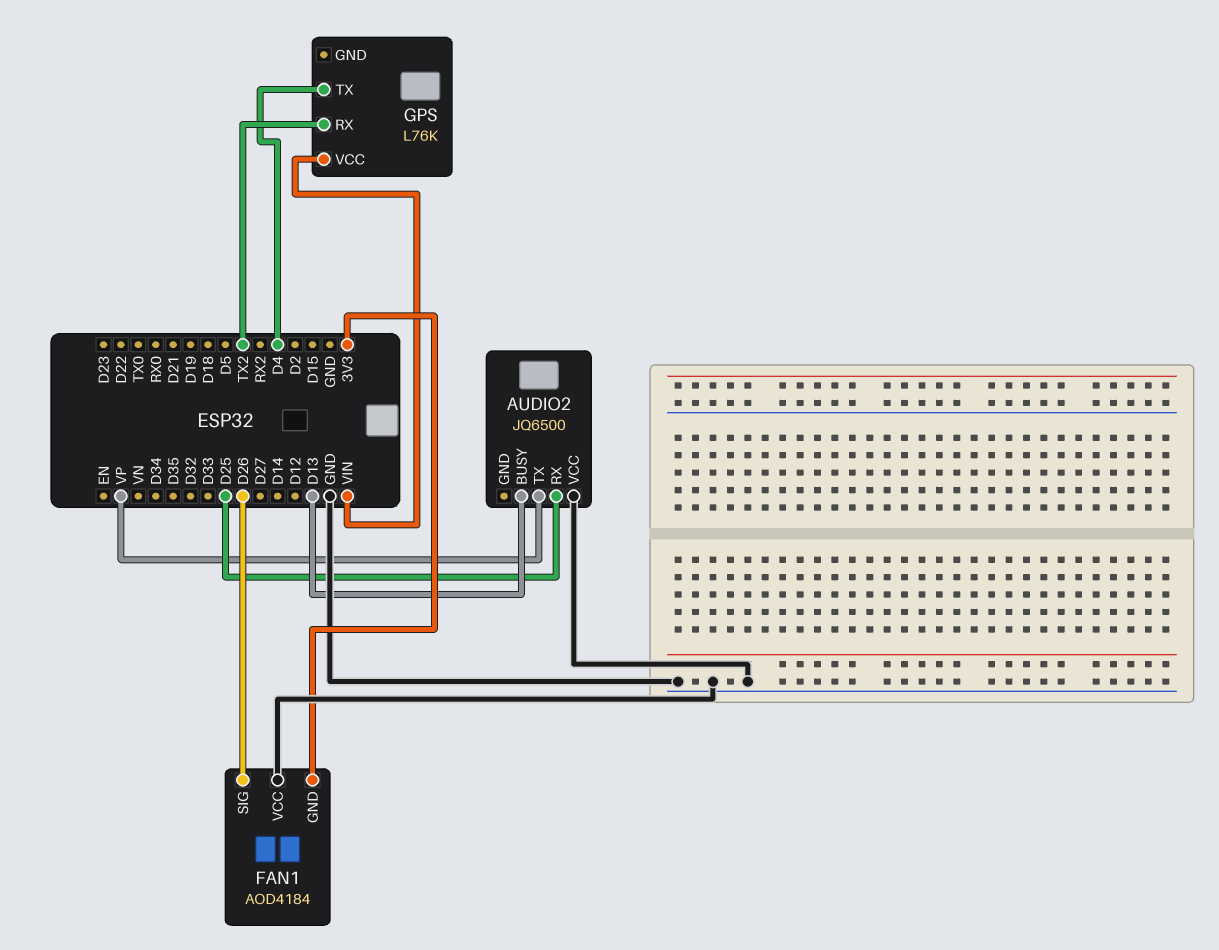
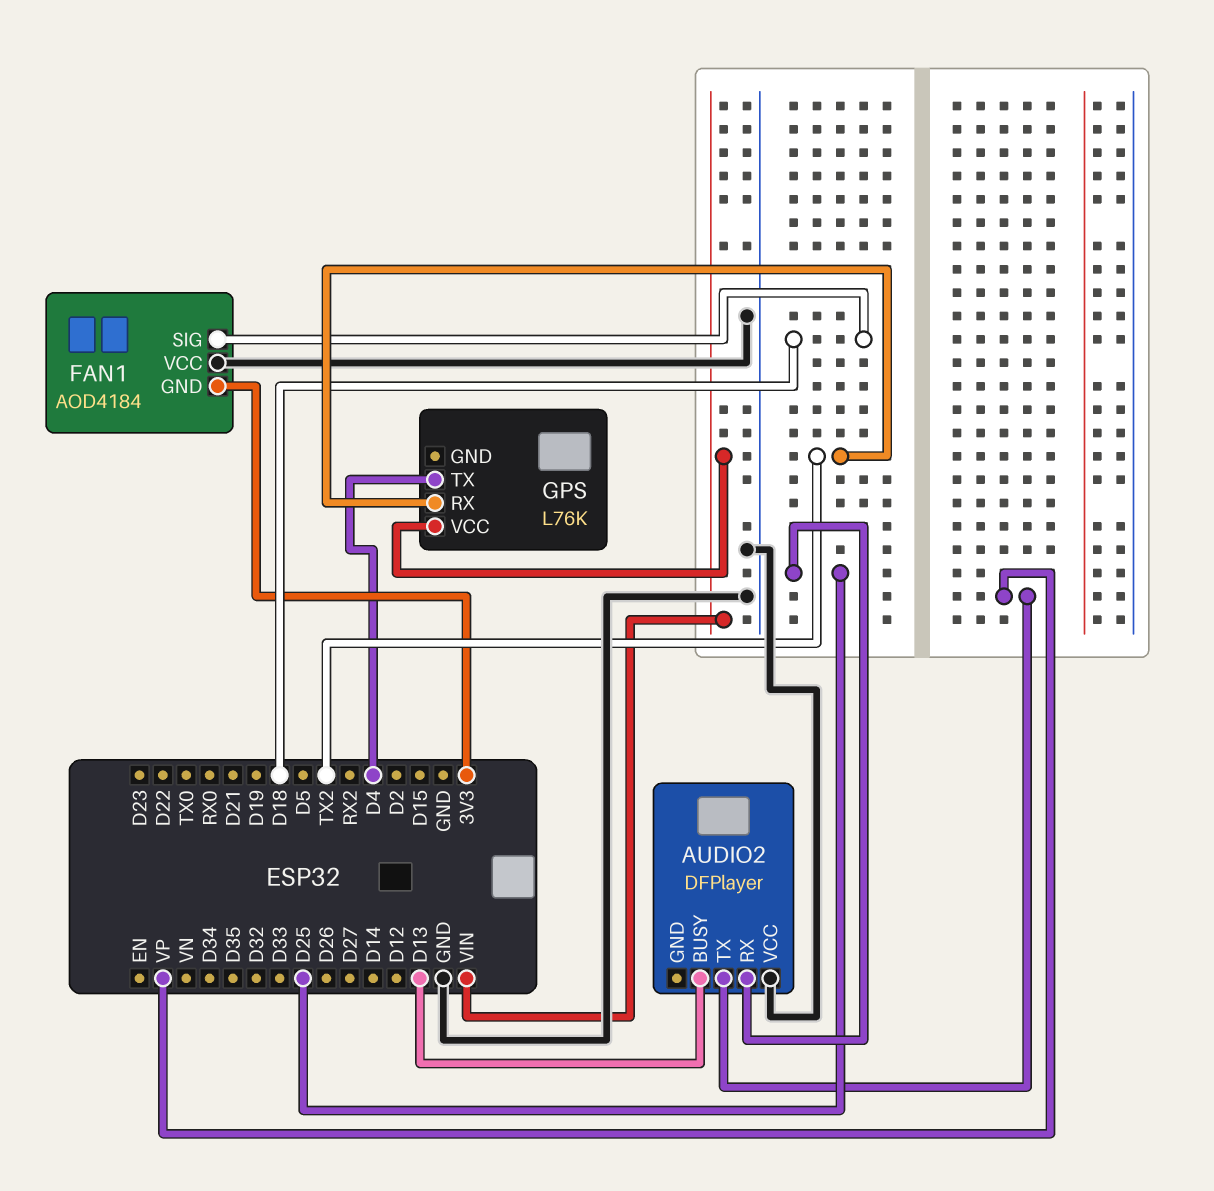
AUDIO2: JQ6500 -> DFPlayer
FAN1 pin SIG: D26 -> D18

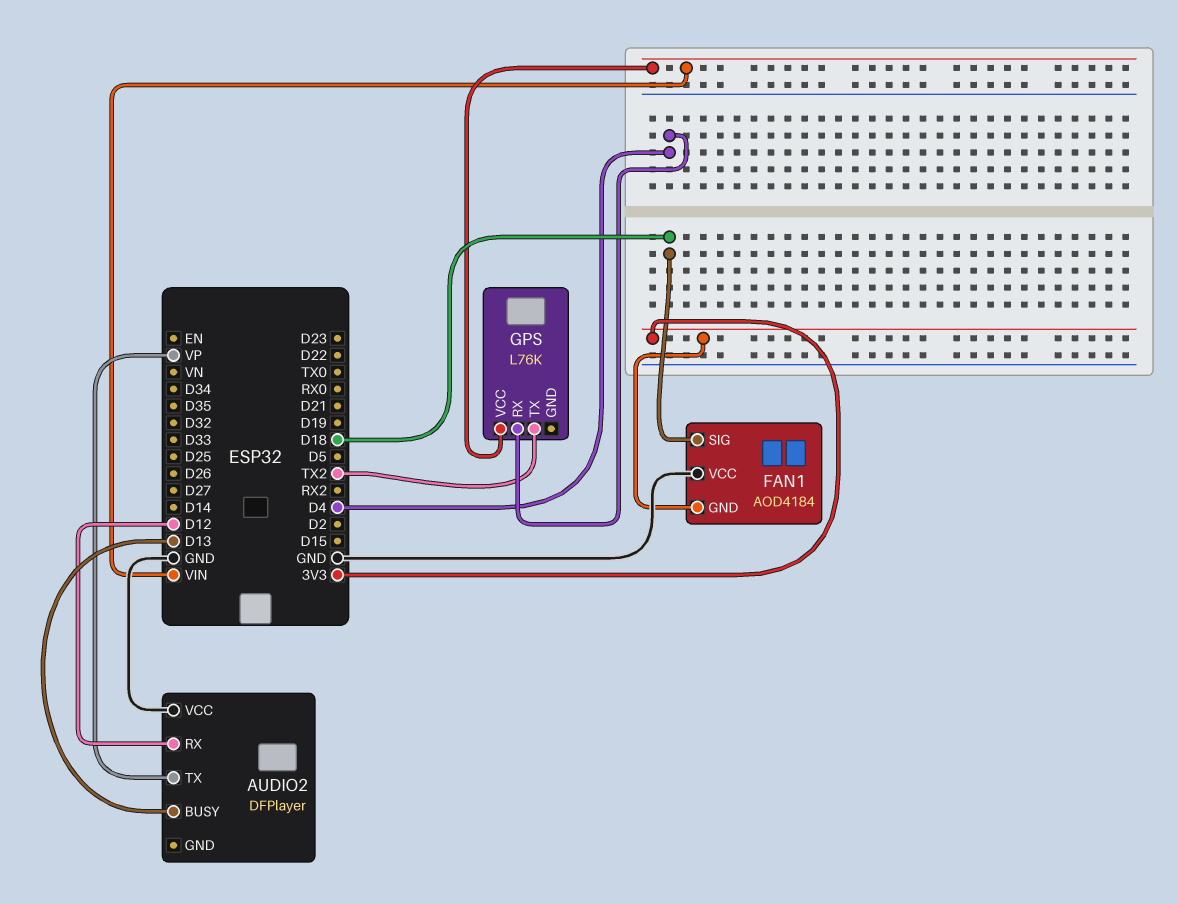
AUDIO2 pin RX: D25 -> D12
GPS pin RX: TX2 -> D4
GPS pin TX: D4 -> TX2

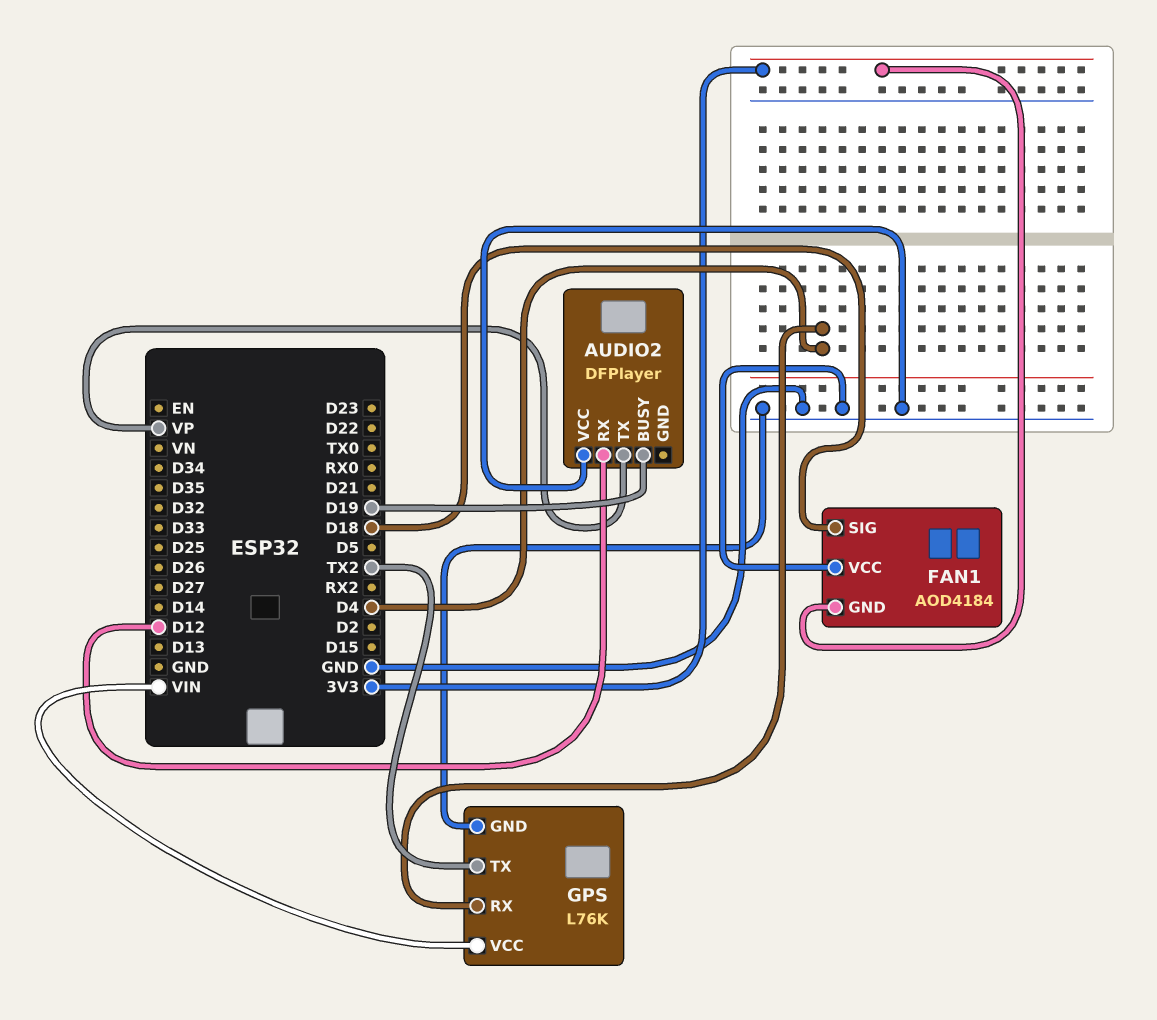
AUDIO2 pin BUSY: D13 -> D19
GPS pin GND: none -> GND

